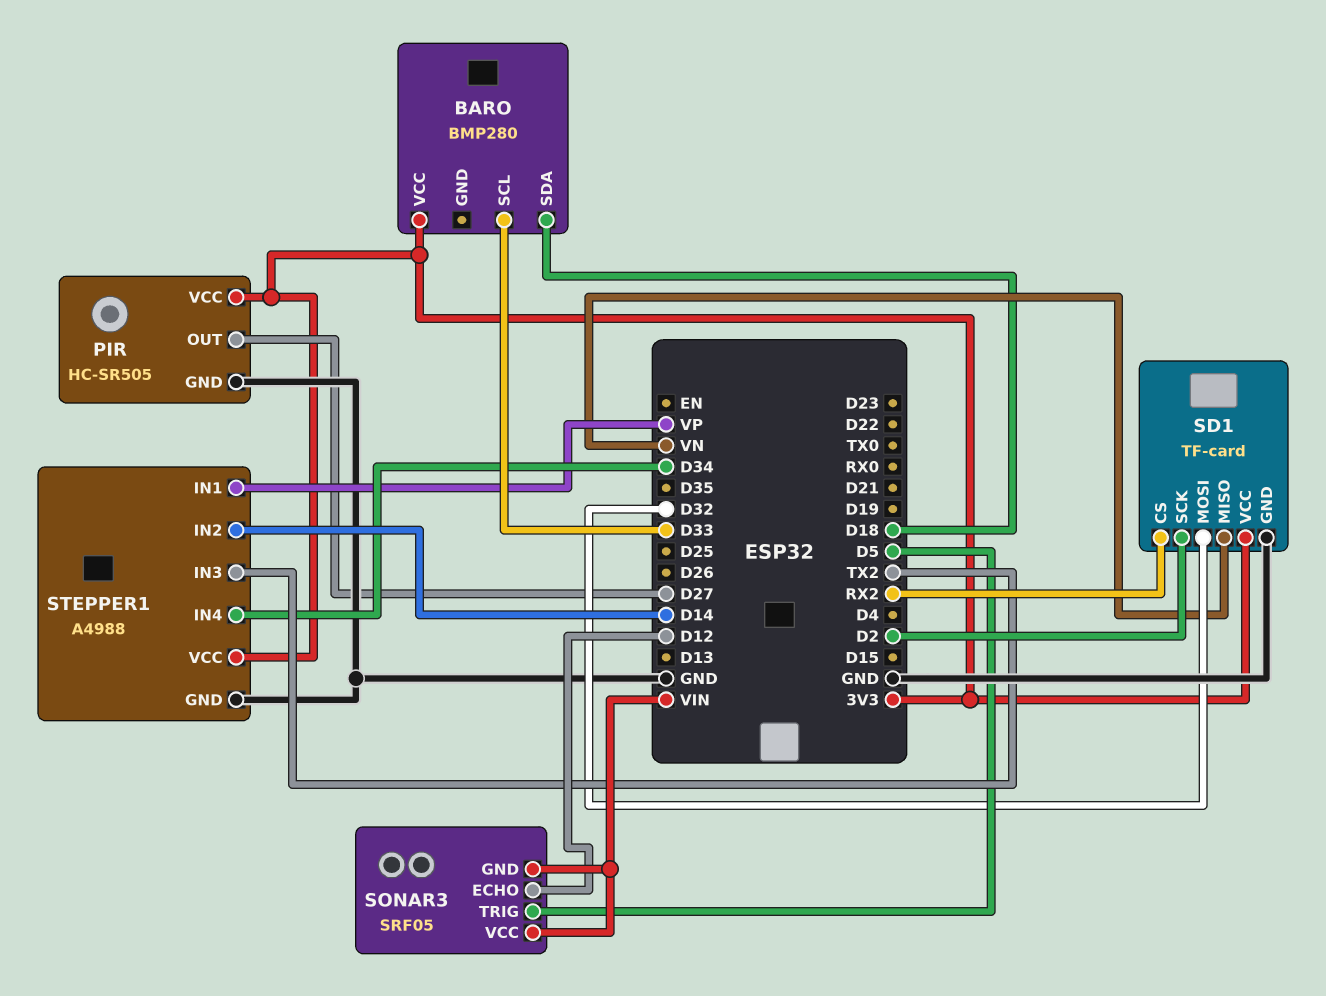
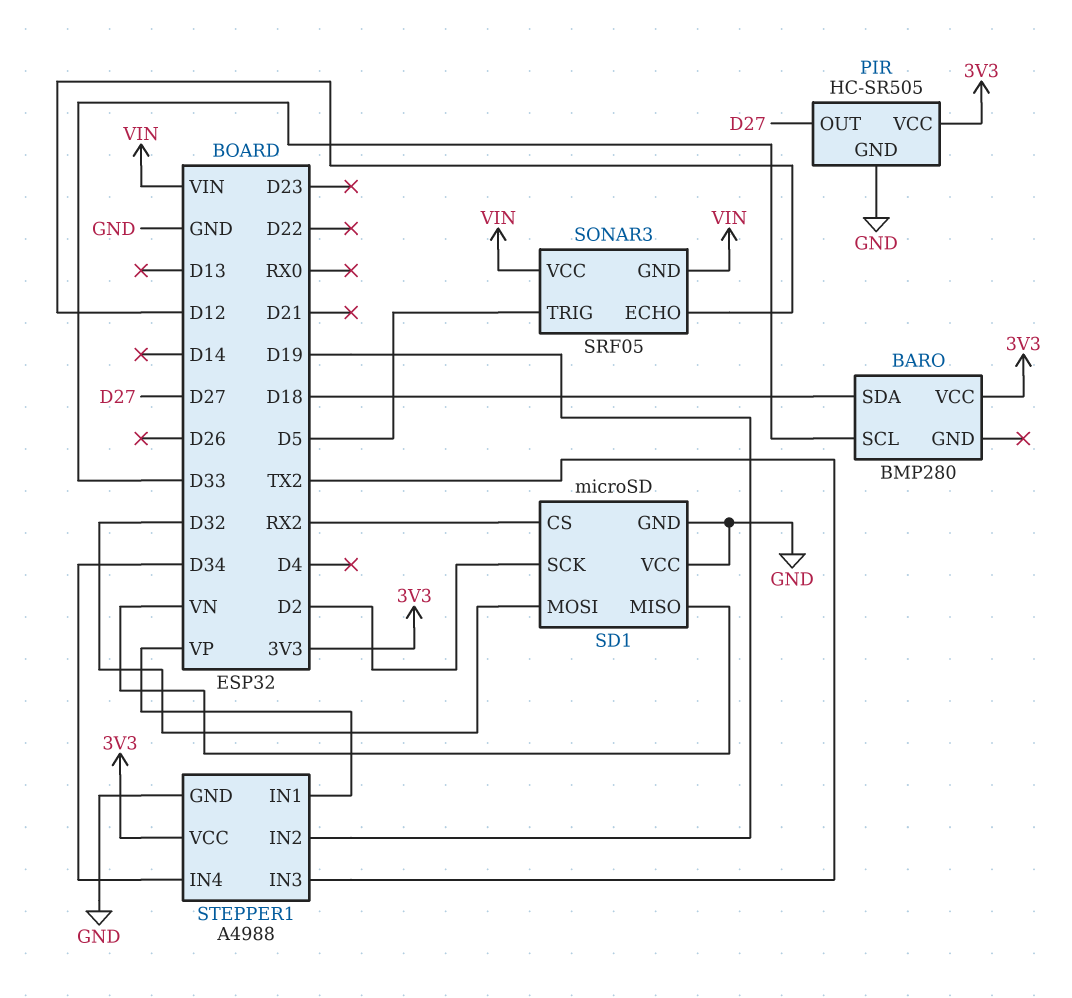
SD1: TF-card -> microSD
SD1 pin VCC: 3V3 -> GND
STEPPER1 pin IN2: D14 -> D19

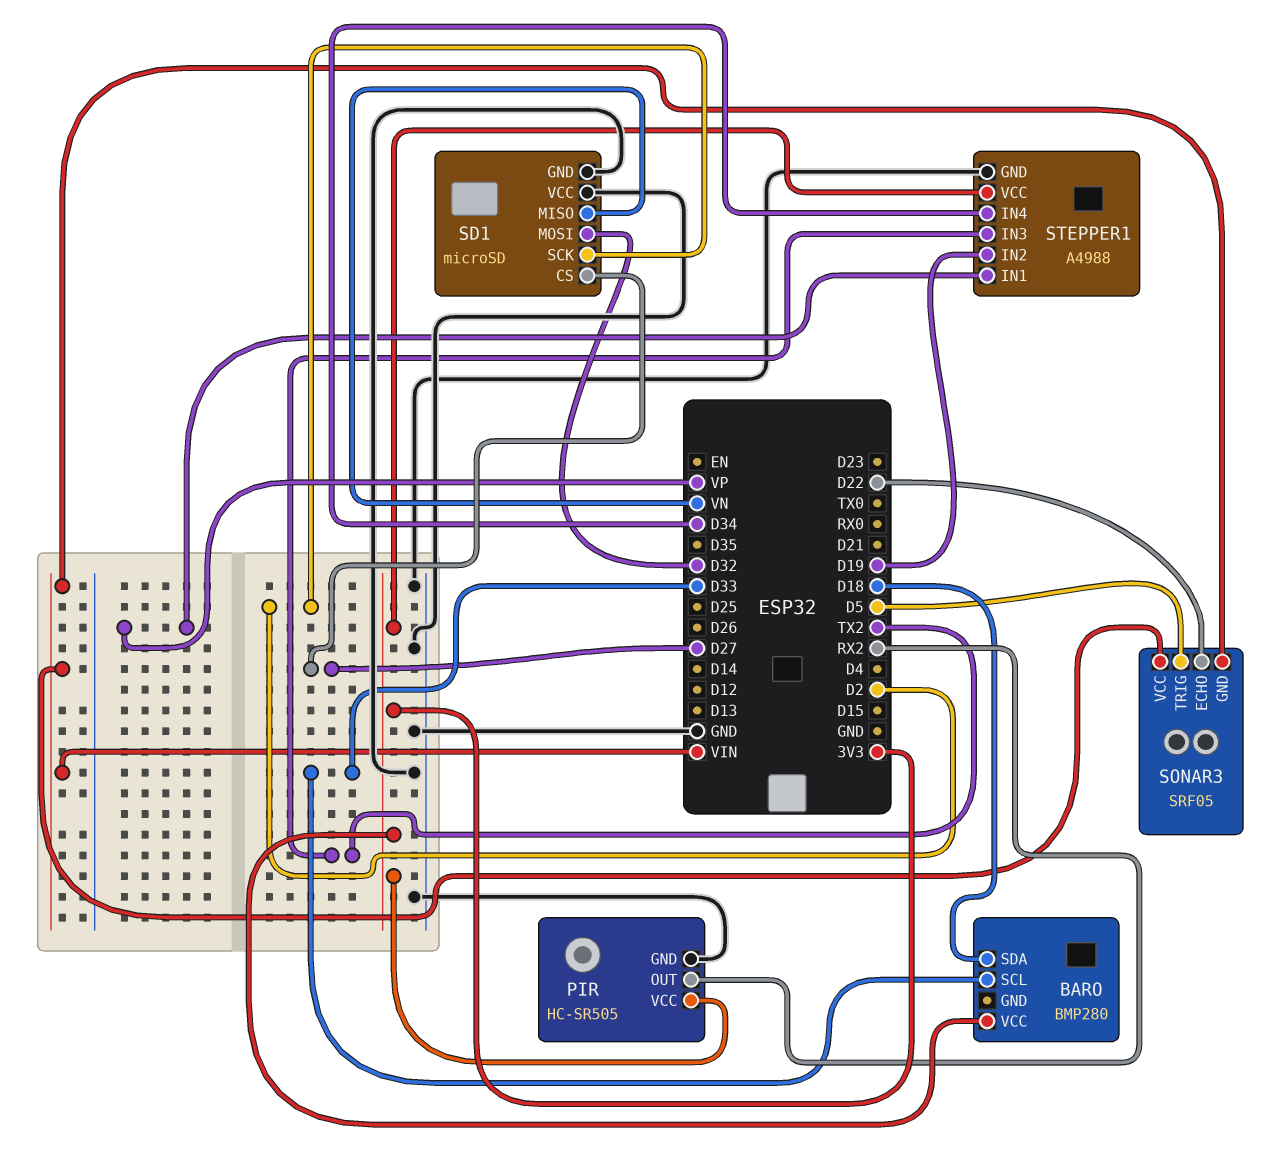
PIR pin OUT: D27 -> RX2
SD1 pin CS: RX2 -> D27
SONAR3 pin ECHO: D12 -> D22

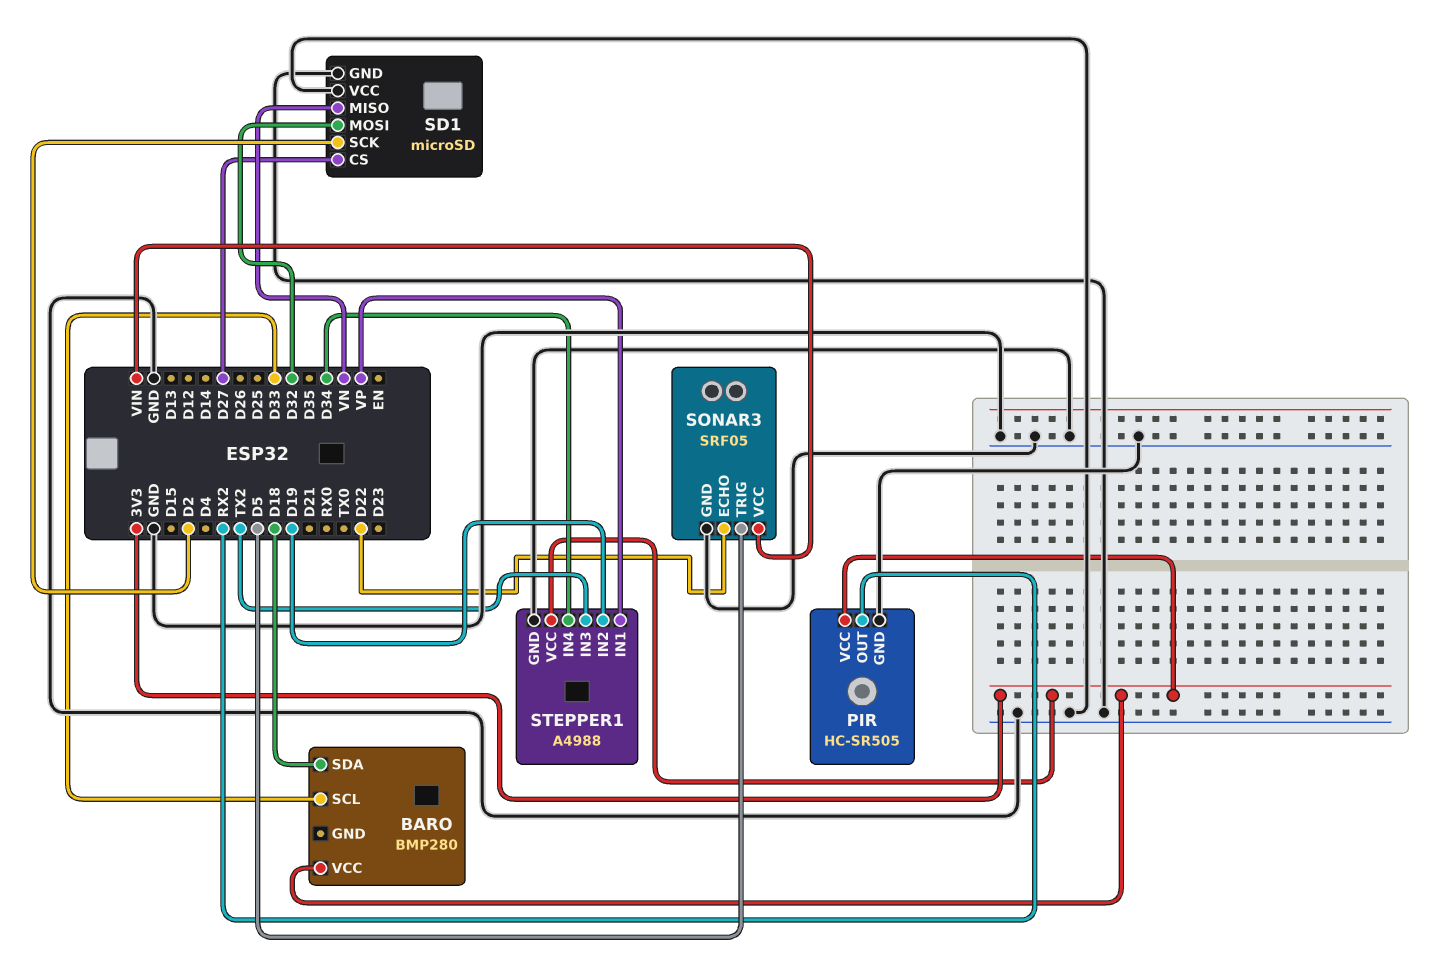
SONAR3 pin GND: VIN -> GND

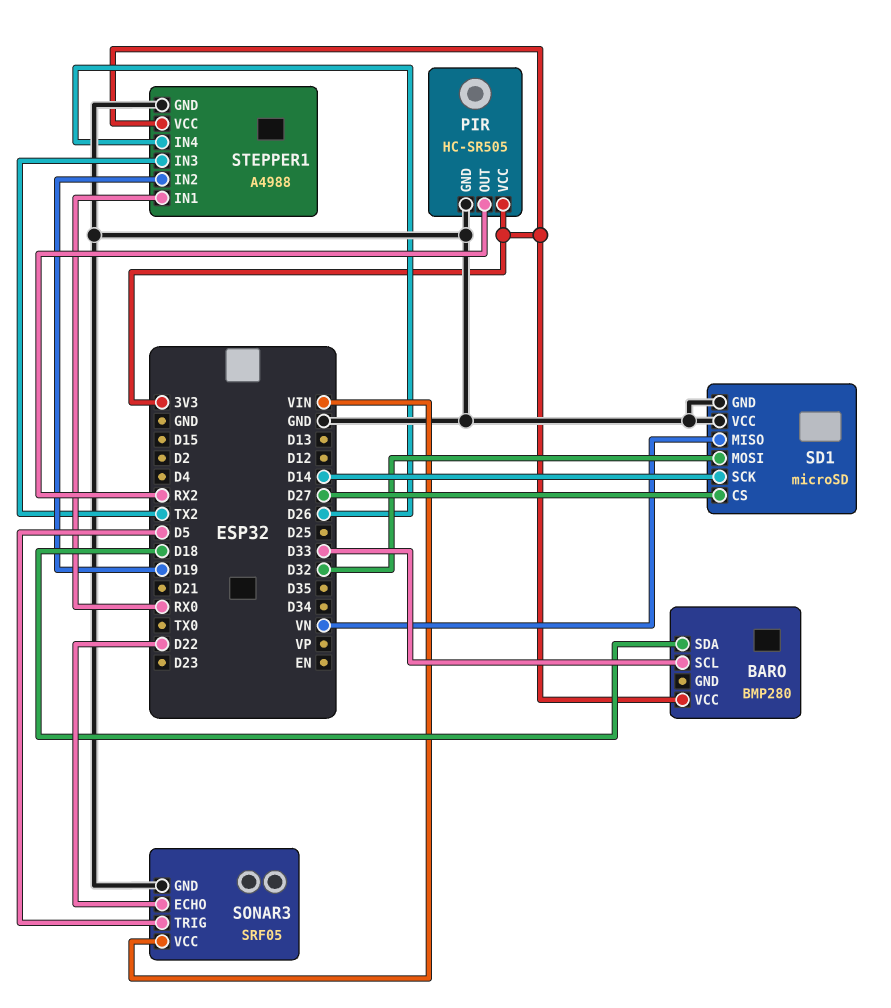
SD1 pin SCK: D2 -> D14
STEPPER1 pin IN1: VP -> RX0
STEPPER1 pin IN4: D34 -> D26

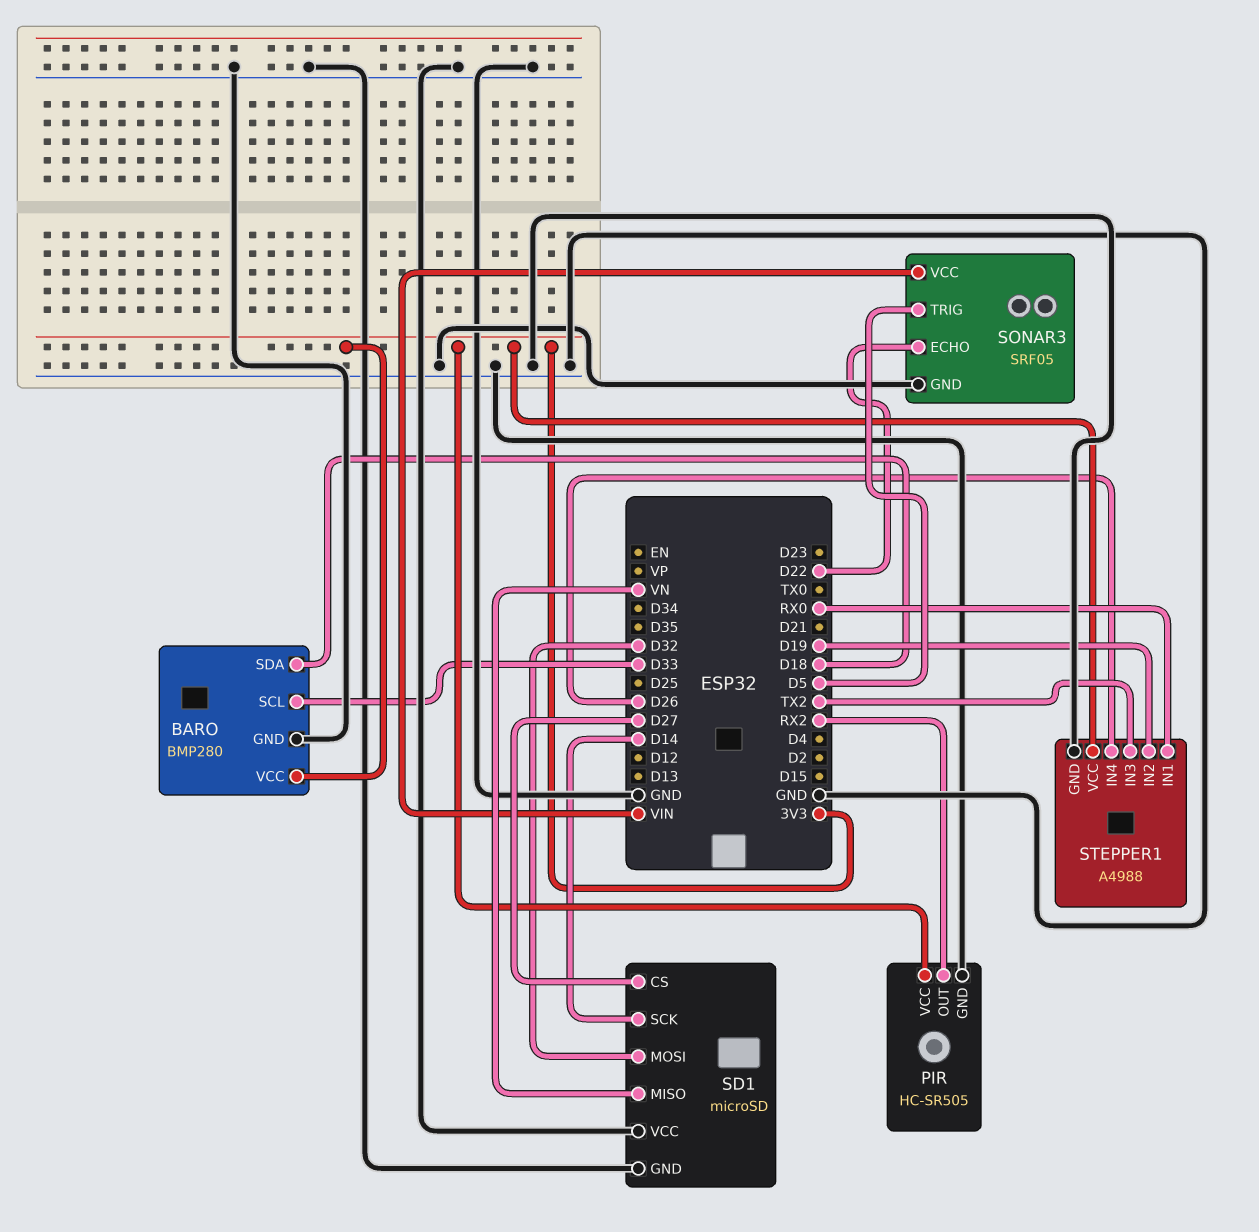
BARO pin GND: none -> GND

